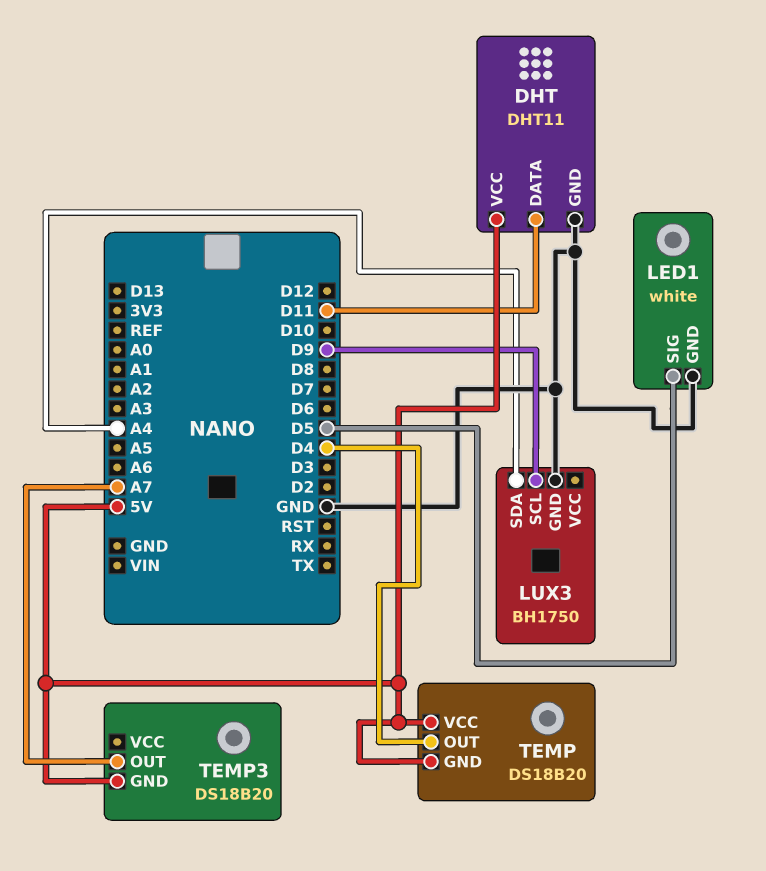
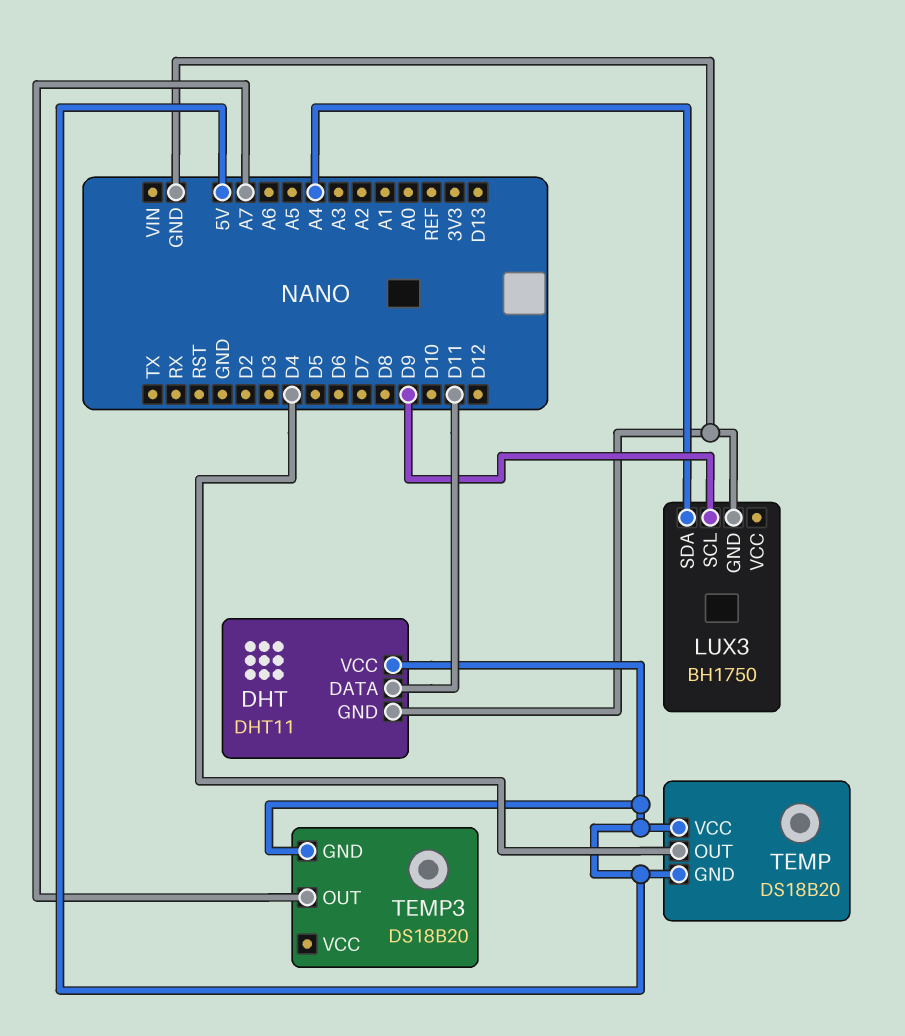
LED1: white -> none
LED1 pin GND: GND -> none
LED1 pin SIG: D5 -> none

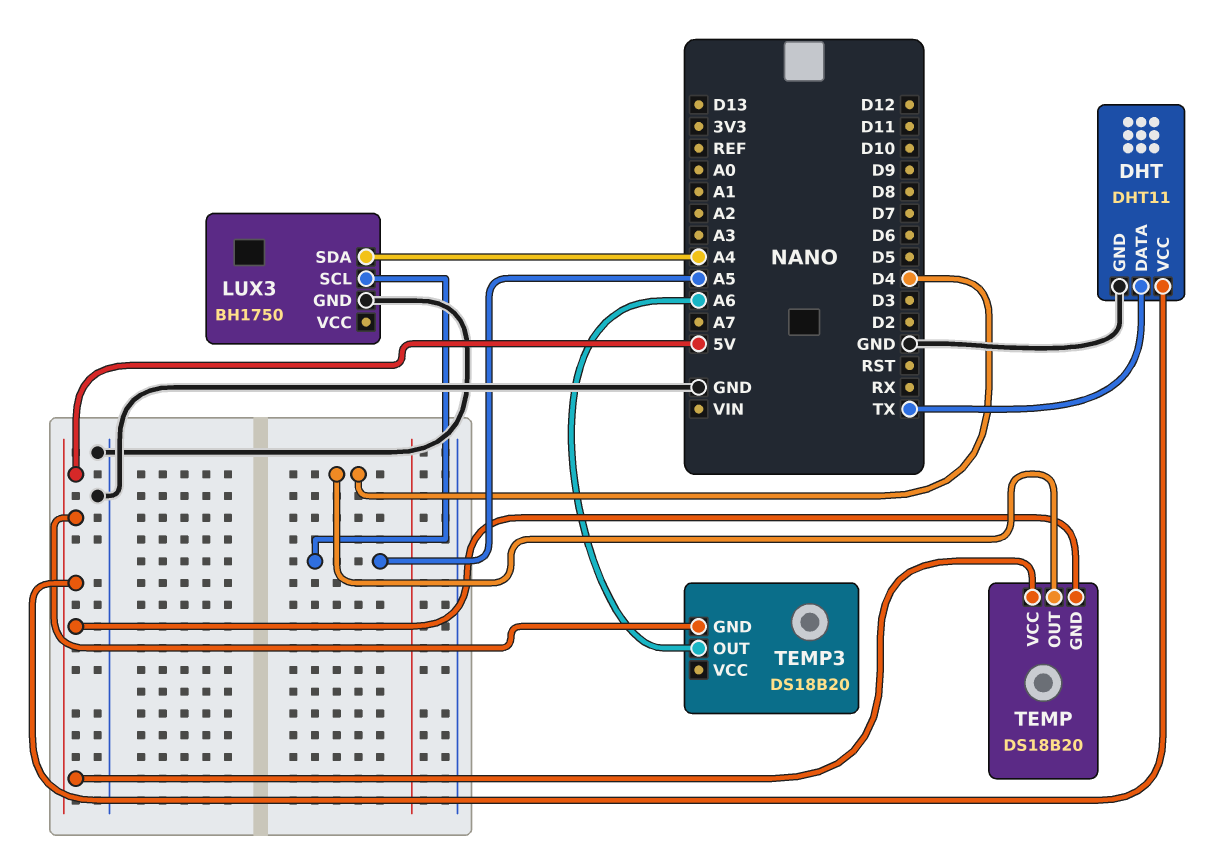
DHT pin DATA: D11 -> TX
LUX3 pin SCL: D9 -> A5
TEMP3 pin OUT: A7 -> A6

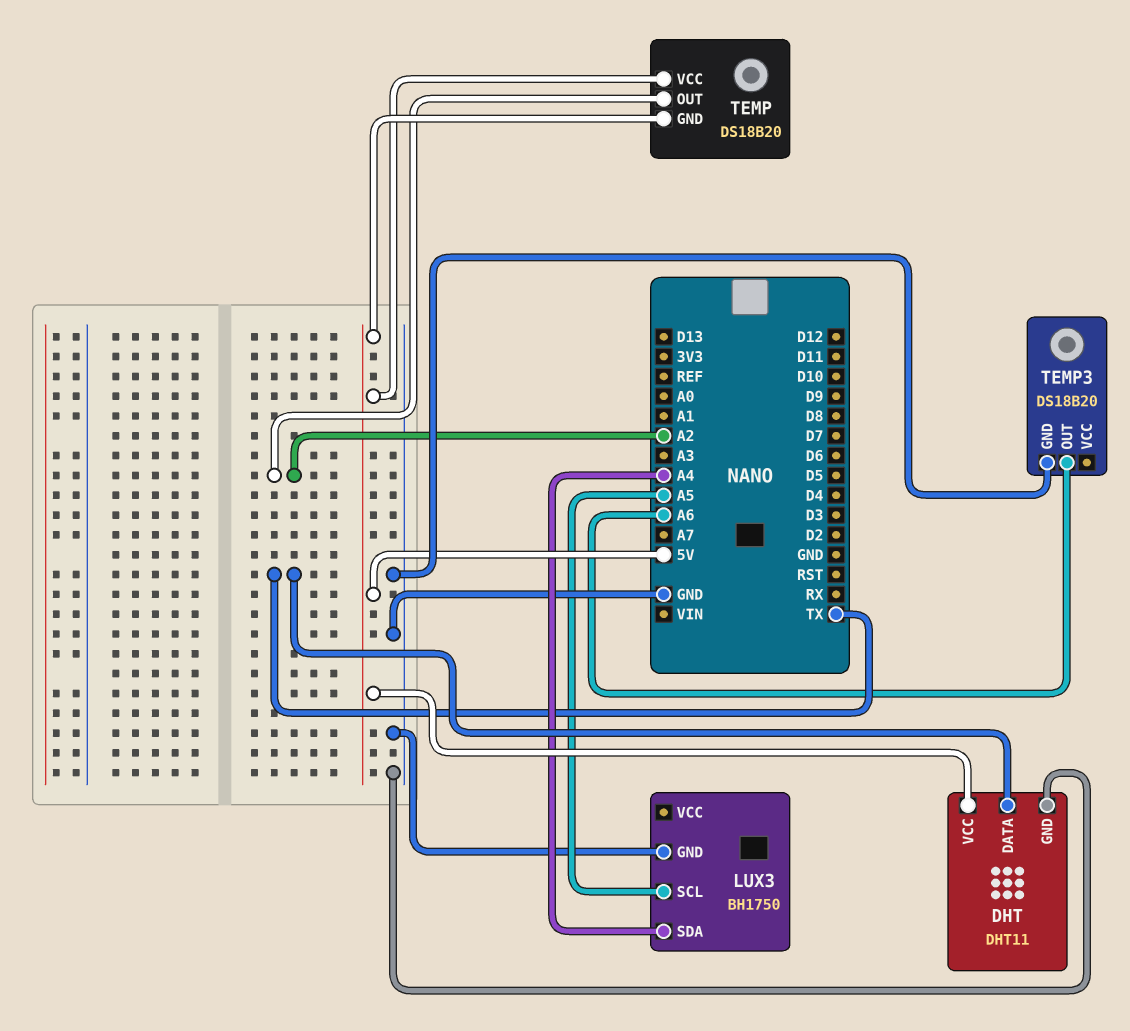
TEMP pin OUT: D4 -> A2
TEMP3 pin GND: 5V -> GND

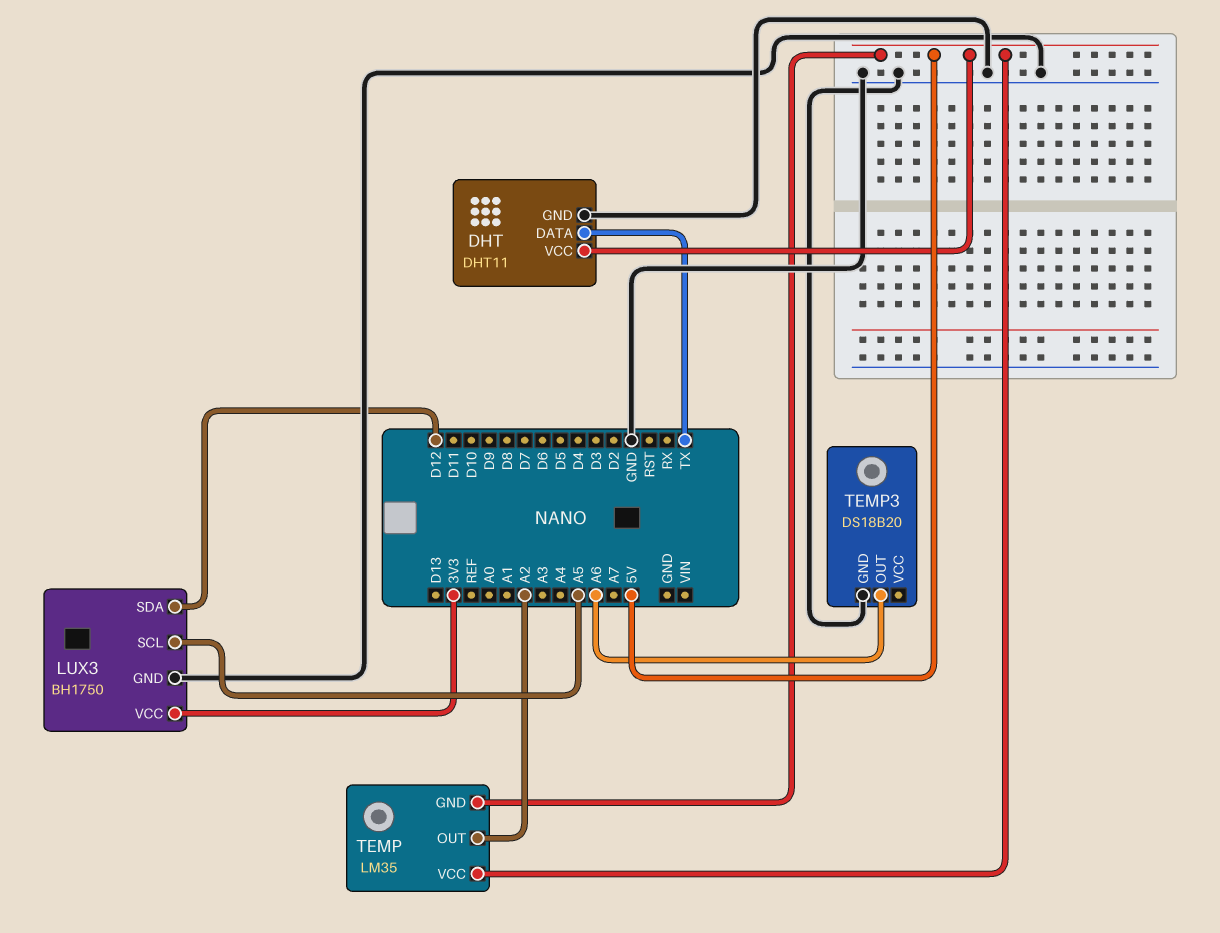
LUX3 pin SDA: A4 -> D12
LUX3 pin VCC: none -> 3V3
TEMP: DS18B20 -> LM35

